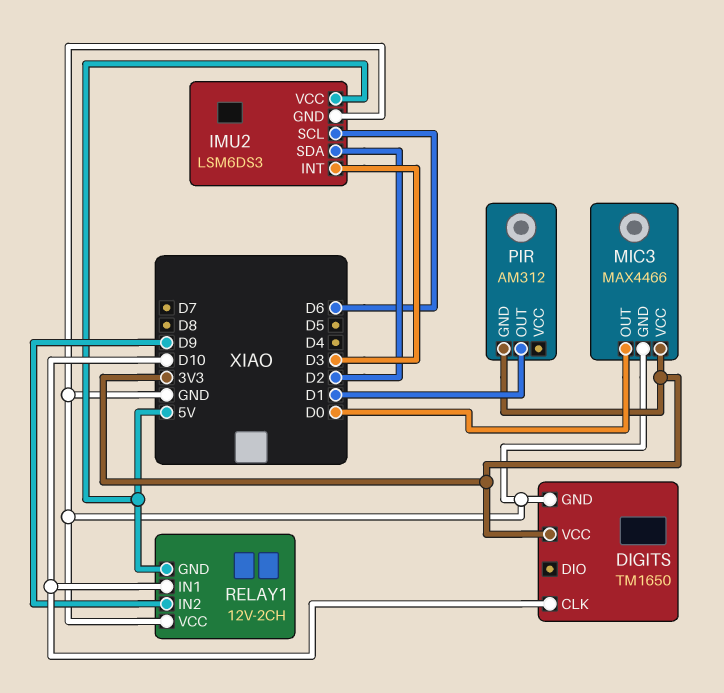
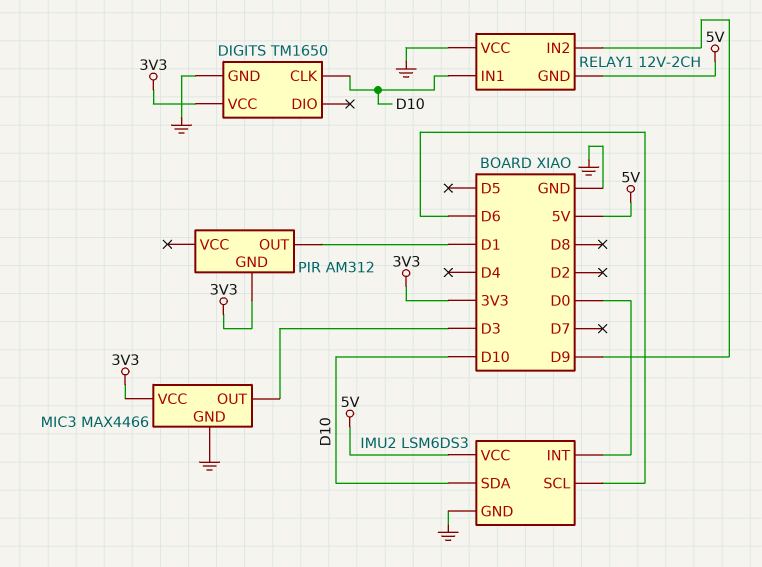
IMU2 pin INT: D3 -> D0
IMU2 pin SDA: D2 -> D10
MIC3 pin OUT: D0 -> D3

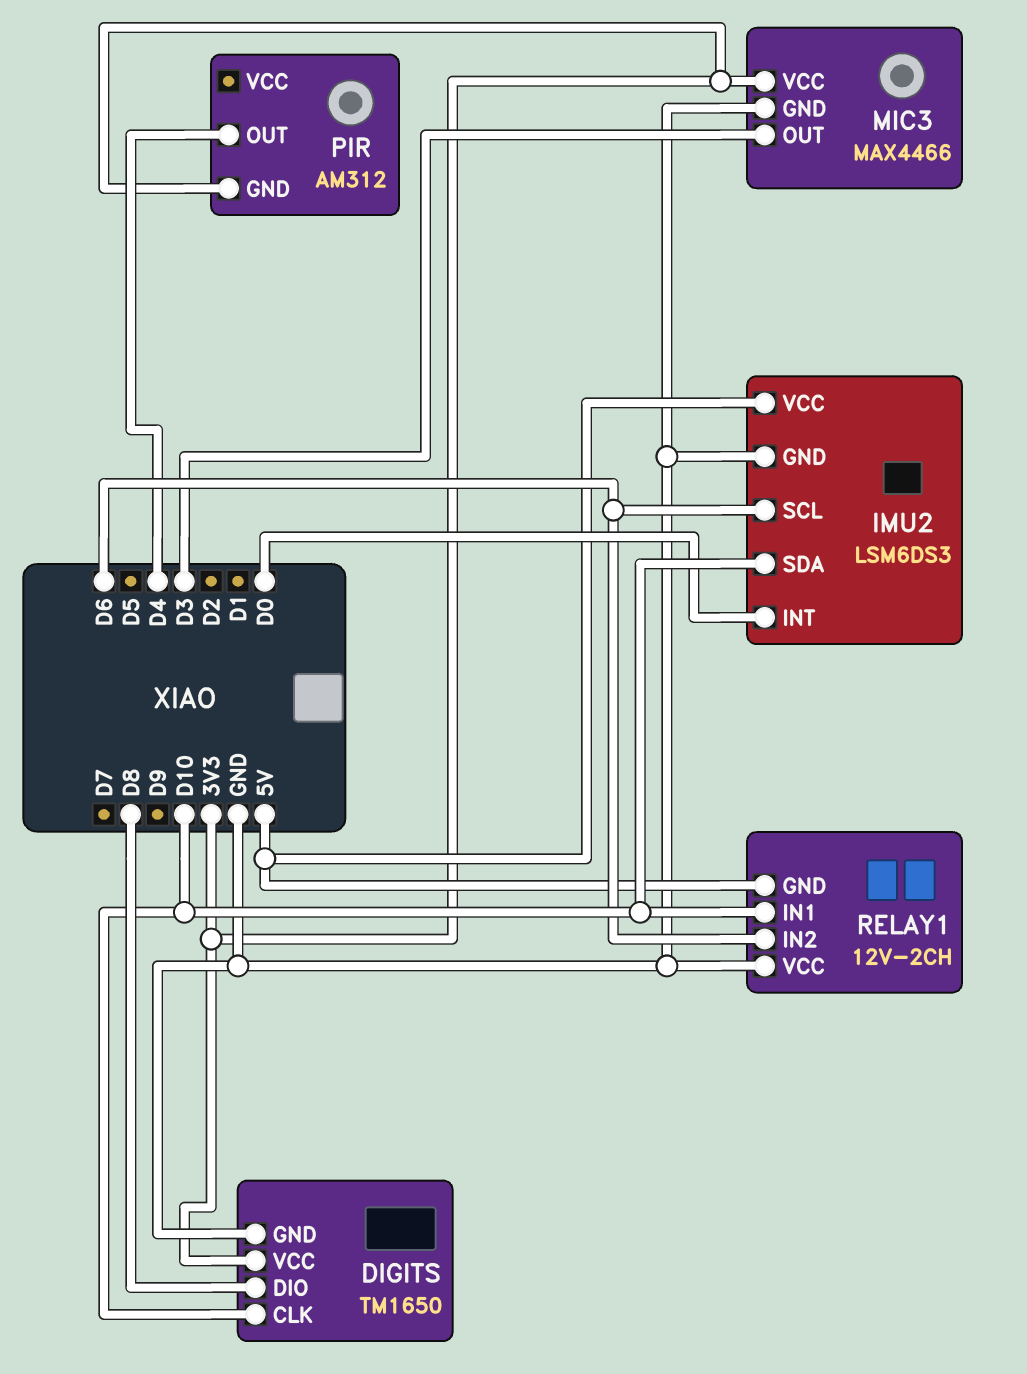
DIGITS pin DIO: none -> D8
PIR pin OUT: D1 -> D4
RELAY1 pin IN2: D9 -> D6

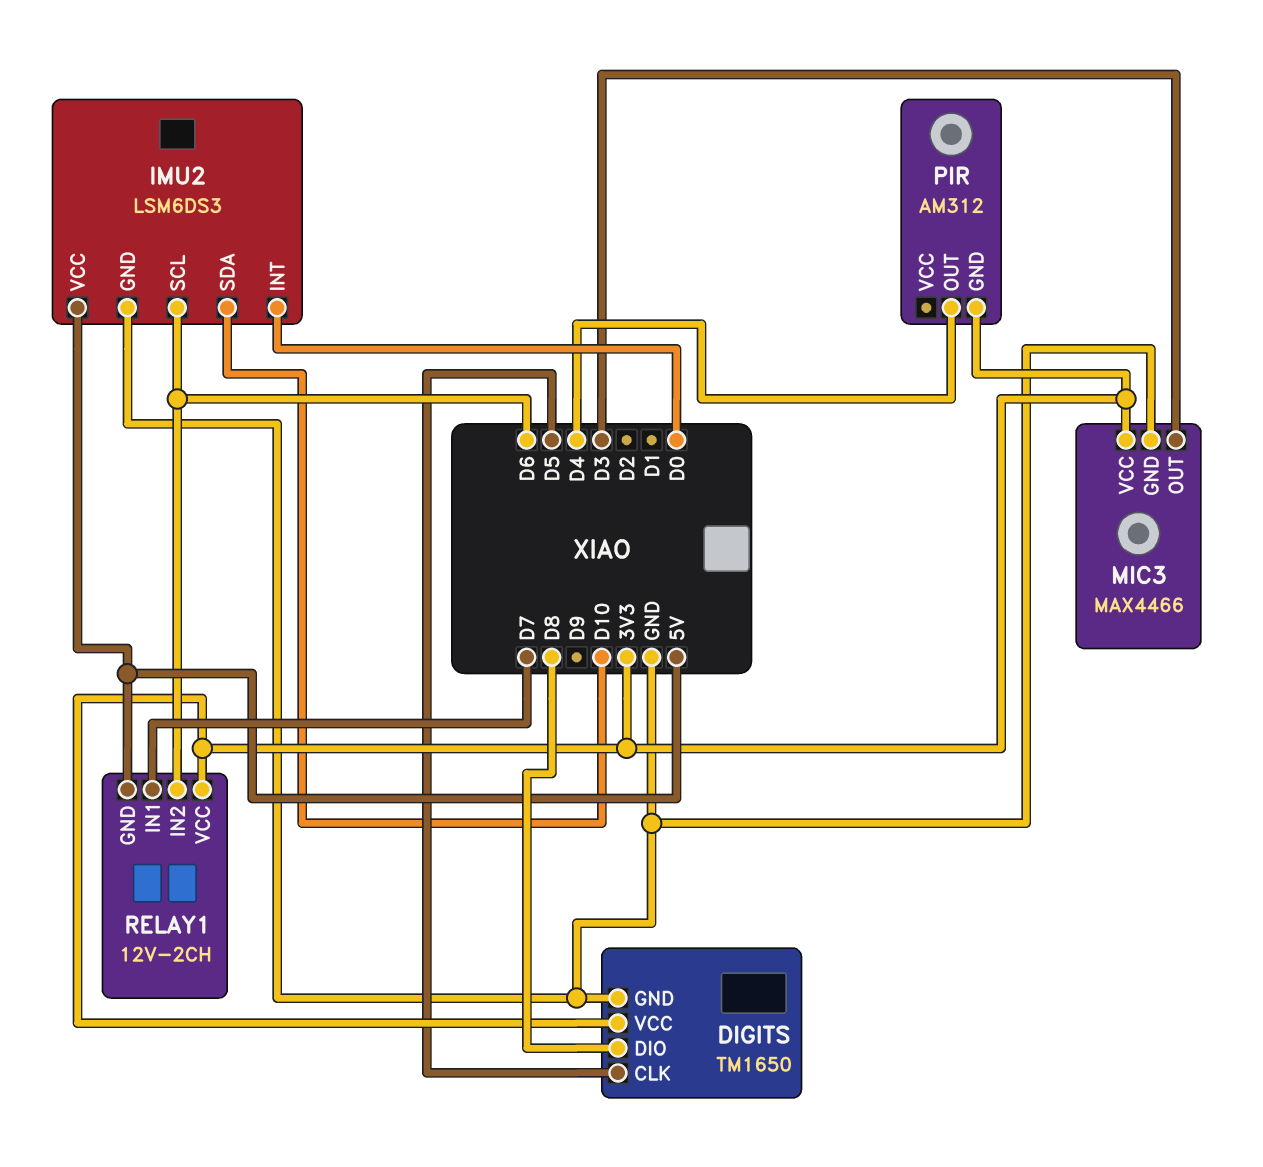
DIGITS pin CLK: D10 -> D5
RELAY1 pin IN1: D10 -> D7
RELAY1 pin VCC: GND -> 3V3

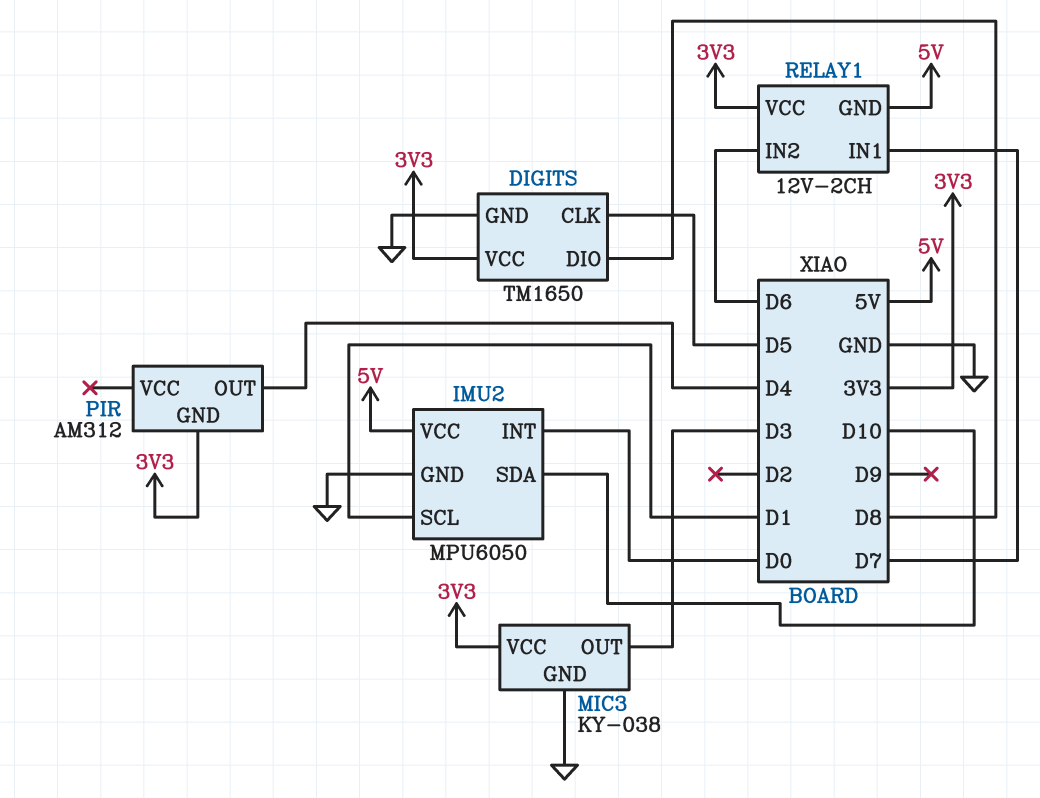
IMU2: LSM6DS3 -> MPU6050
IMU2 pin SCL: D6 -> D1
MIC3: MAX4466 -> KY-038

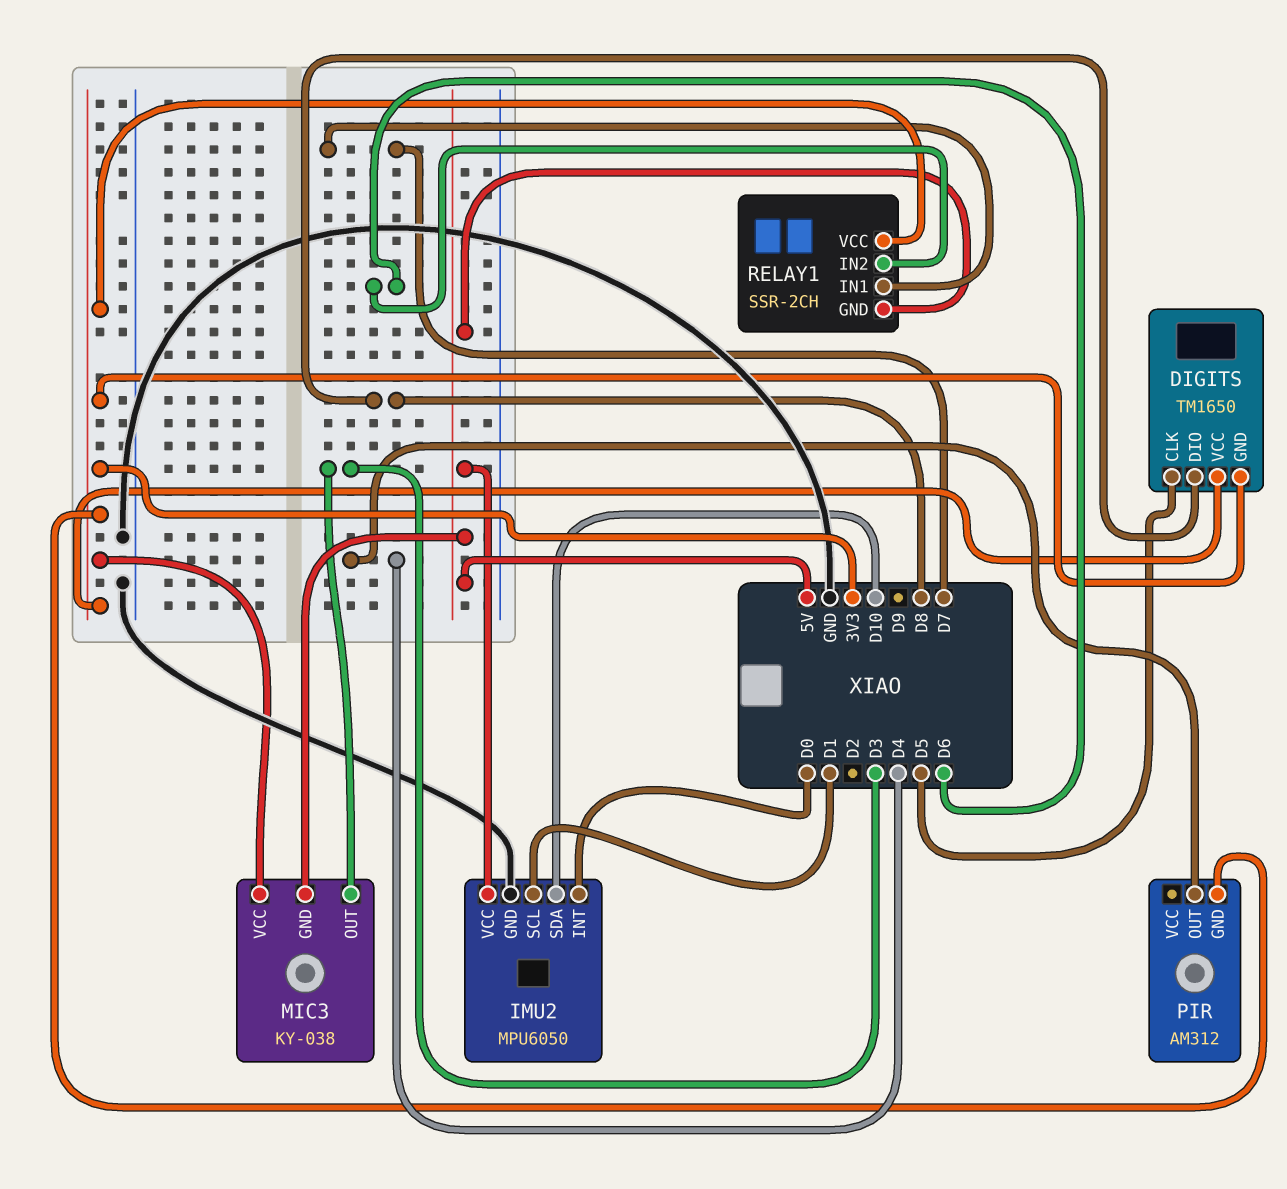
DIGITS pin GND: GND -> 3V3
MIC3 pin GND: GND -> 5V
RELAY1: 12V-2CH -> SSR-2CH

